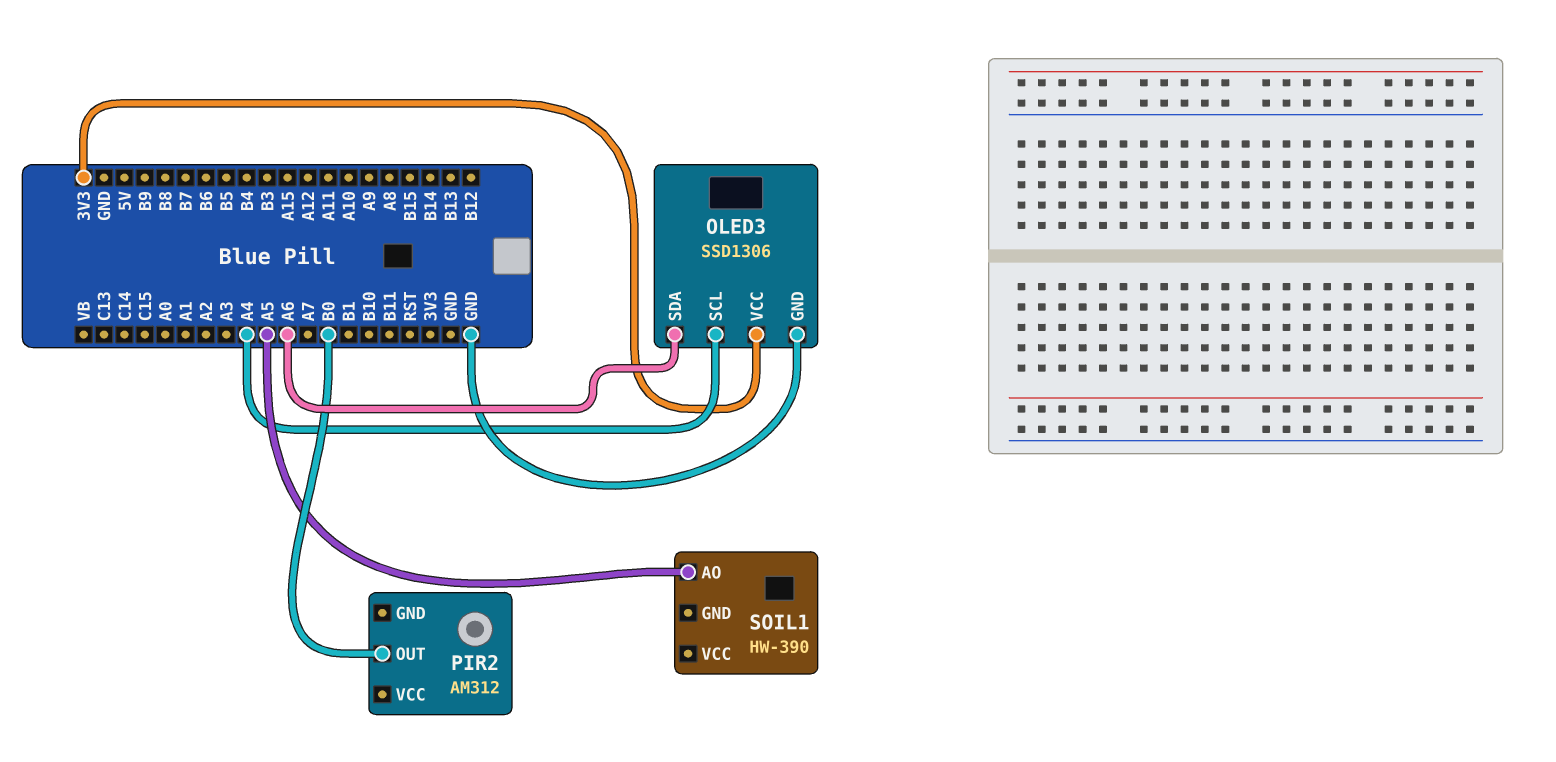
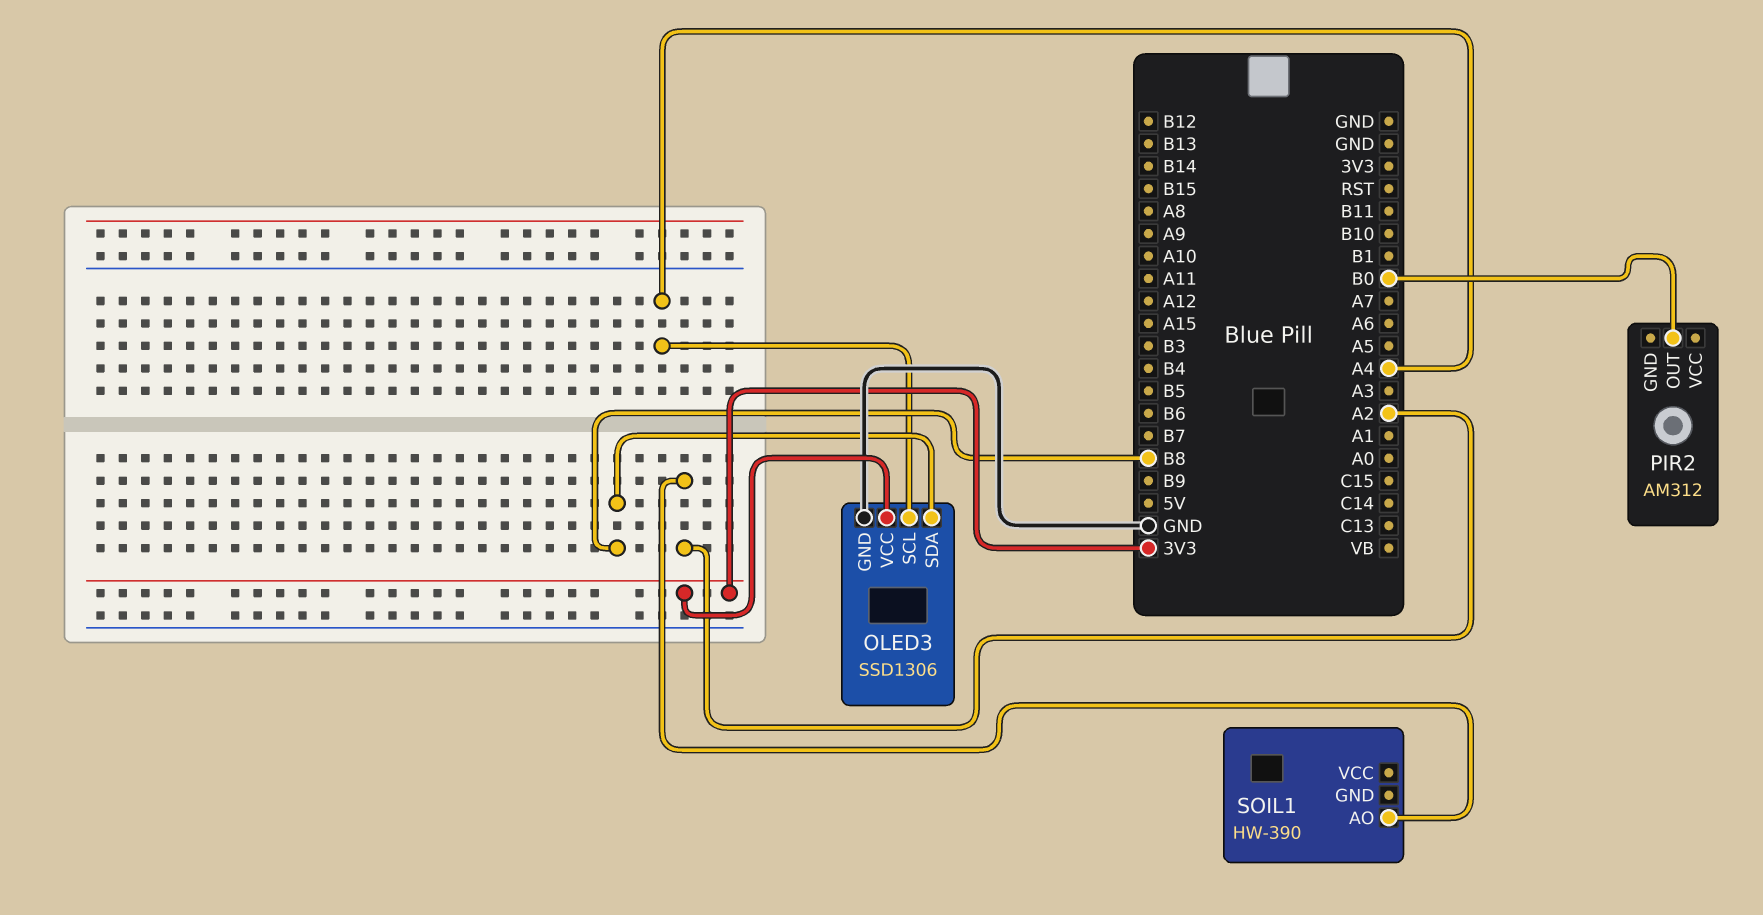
OLED3 pin SDA: A6 -> B8
SOIL1 pin AO: A5 -> A2

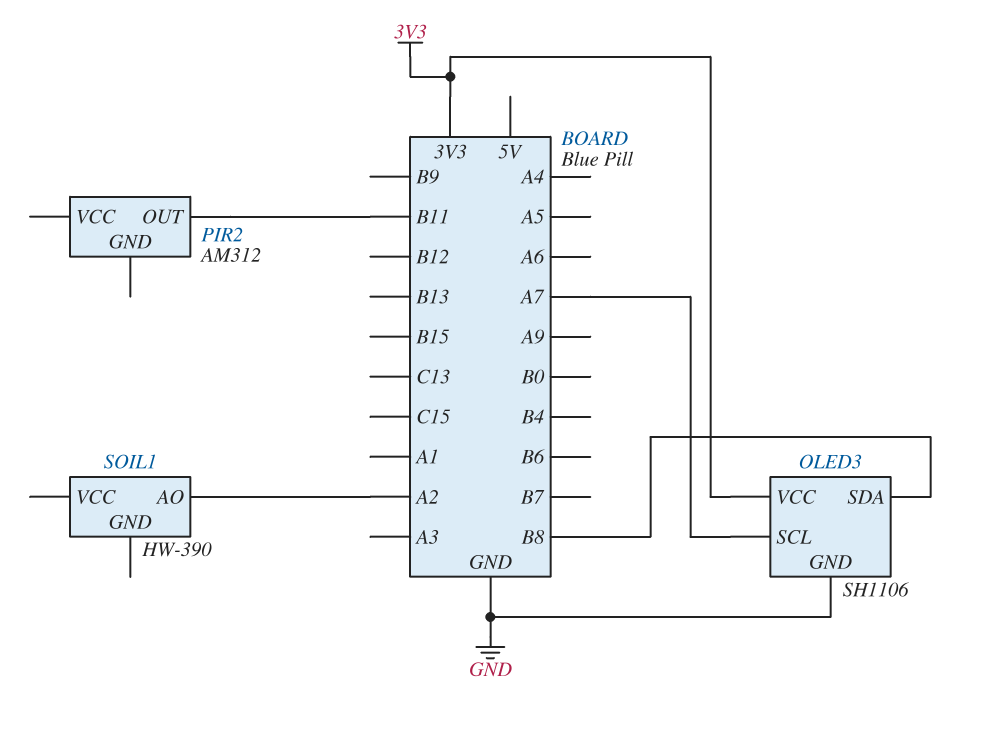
OLED3: SSD1306 -> SH1106
OLED3 pin SCL: A4 -> A7
PIR2 pin OUT: B0 -> B11

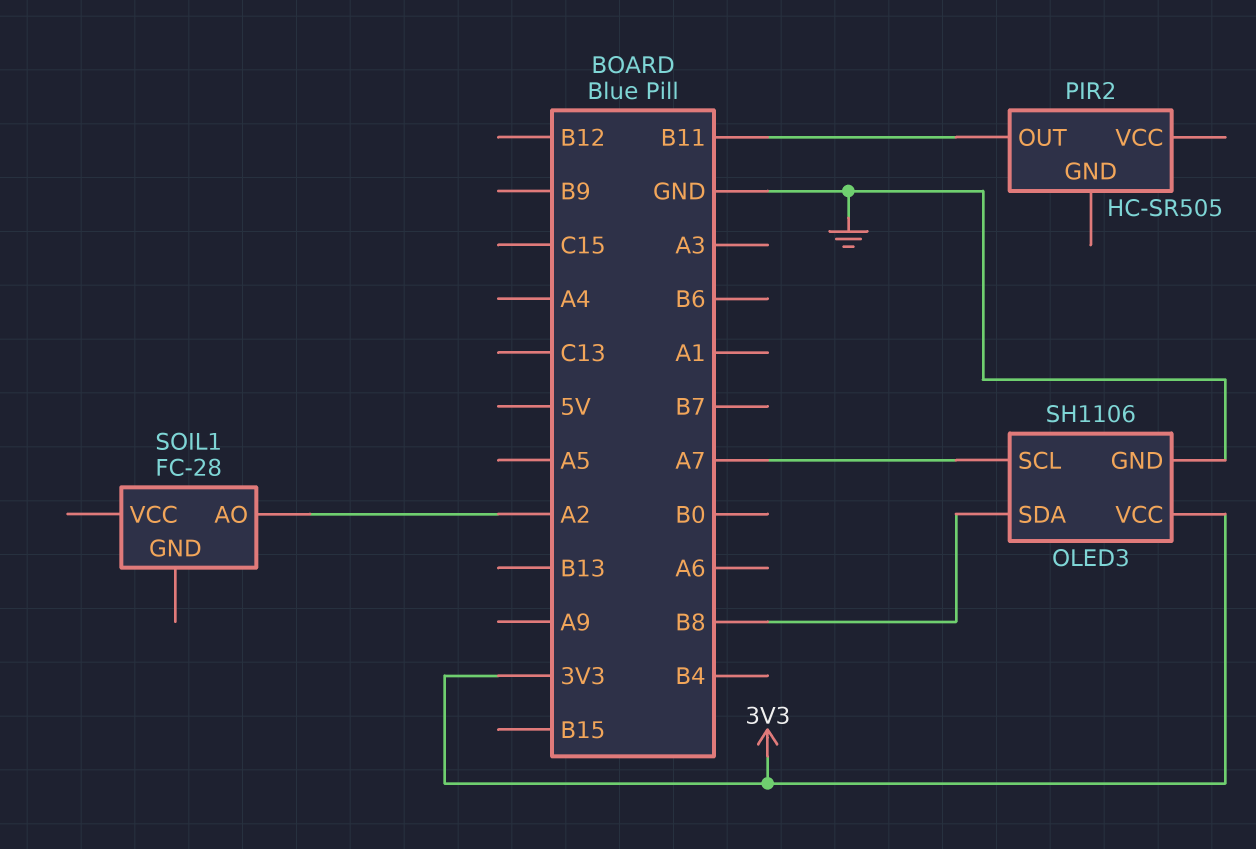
PIR2: AM312 -> HC-SR505
SOIL1: HW-390 -> FC-28

